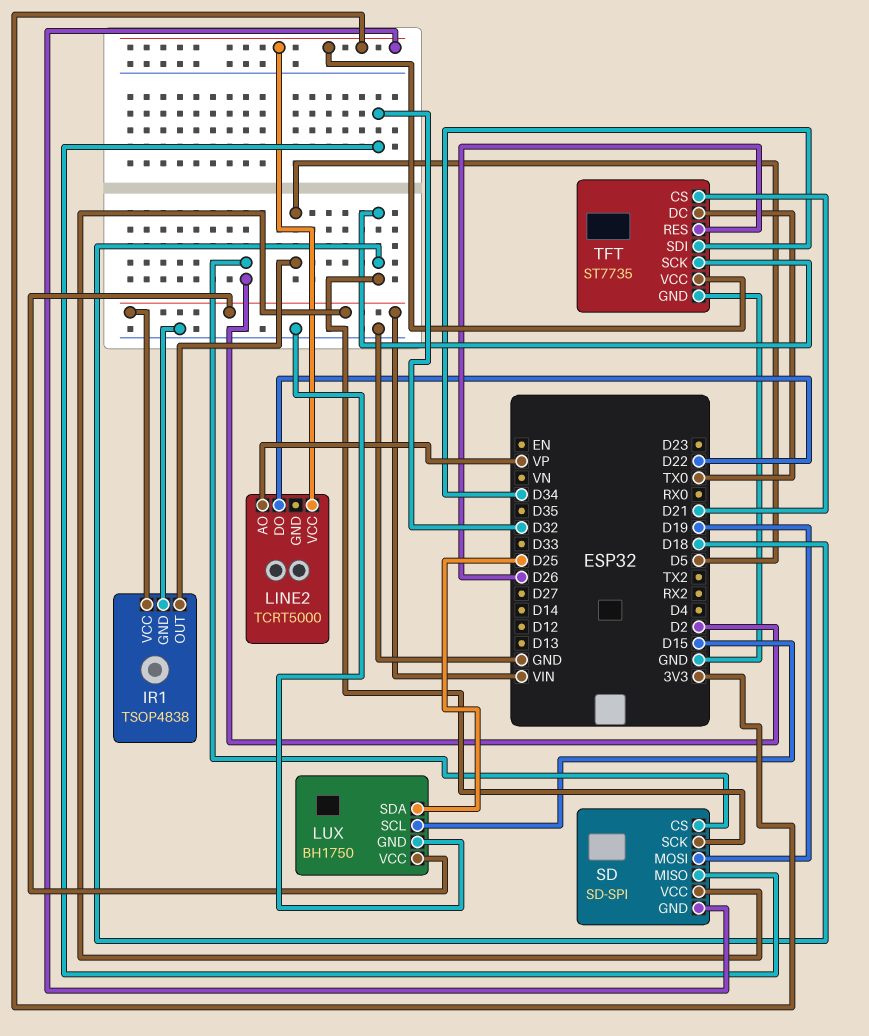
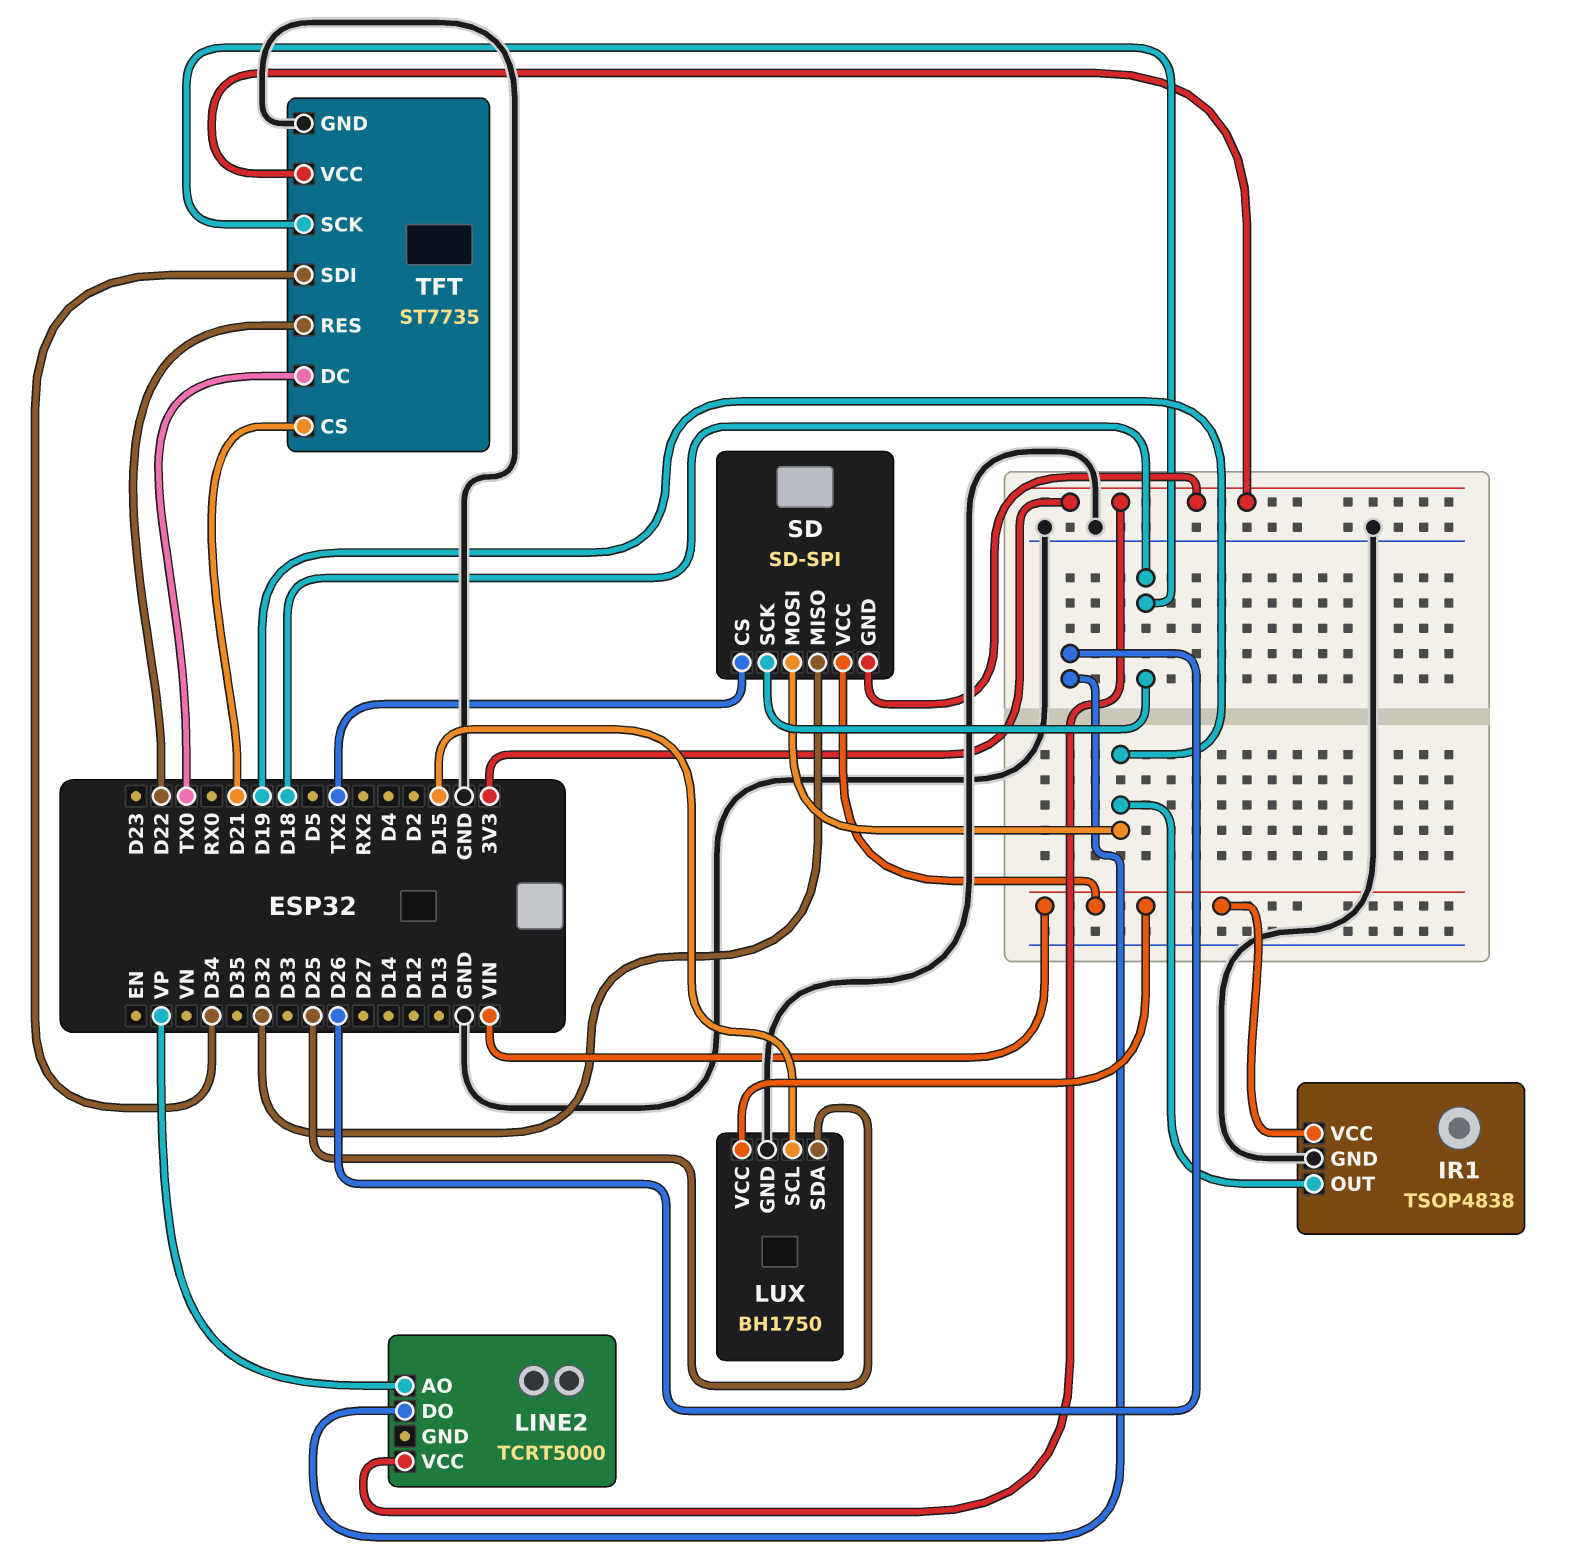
IR1 pin OUT: D5 -> D19
LINE2 pin DO: D22 -> D26
SD pin CS: D2 -> TX2
TFT pin RES: D26 -> D22

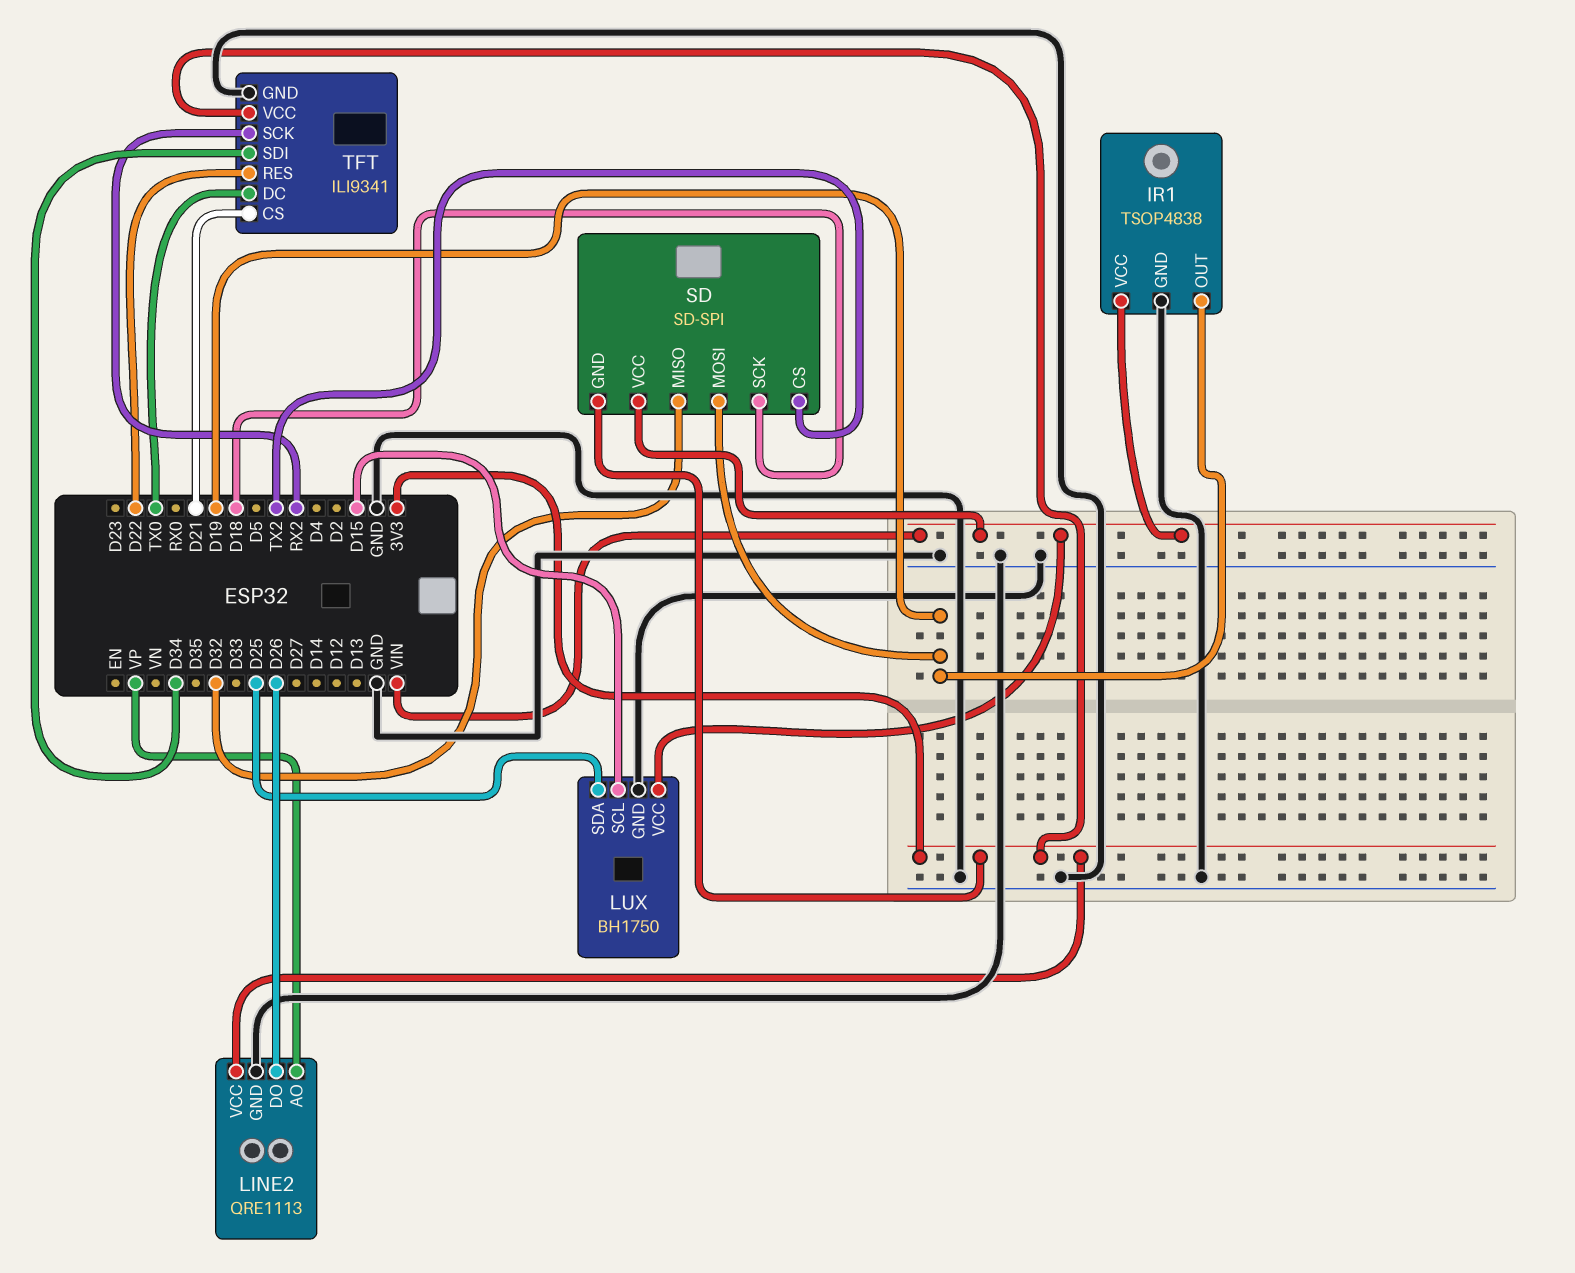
LINE2: TCRT5000 -> QRE1113
LINE2 pin GND: none -> GND
TFT: ST7735 -> ILI9341
TFT pin SCK: D18 -> RX2

